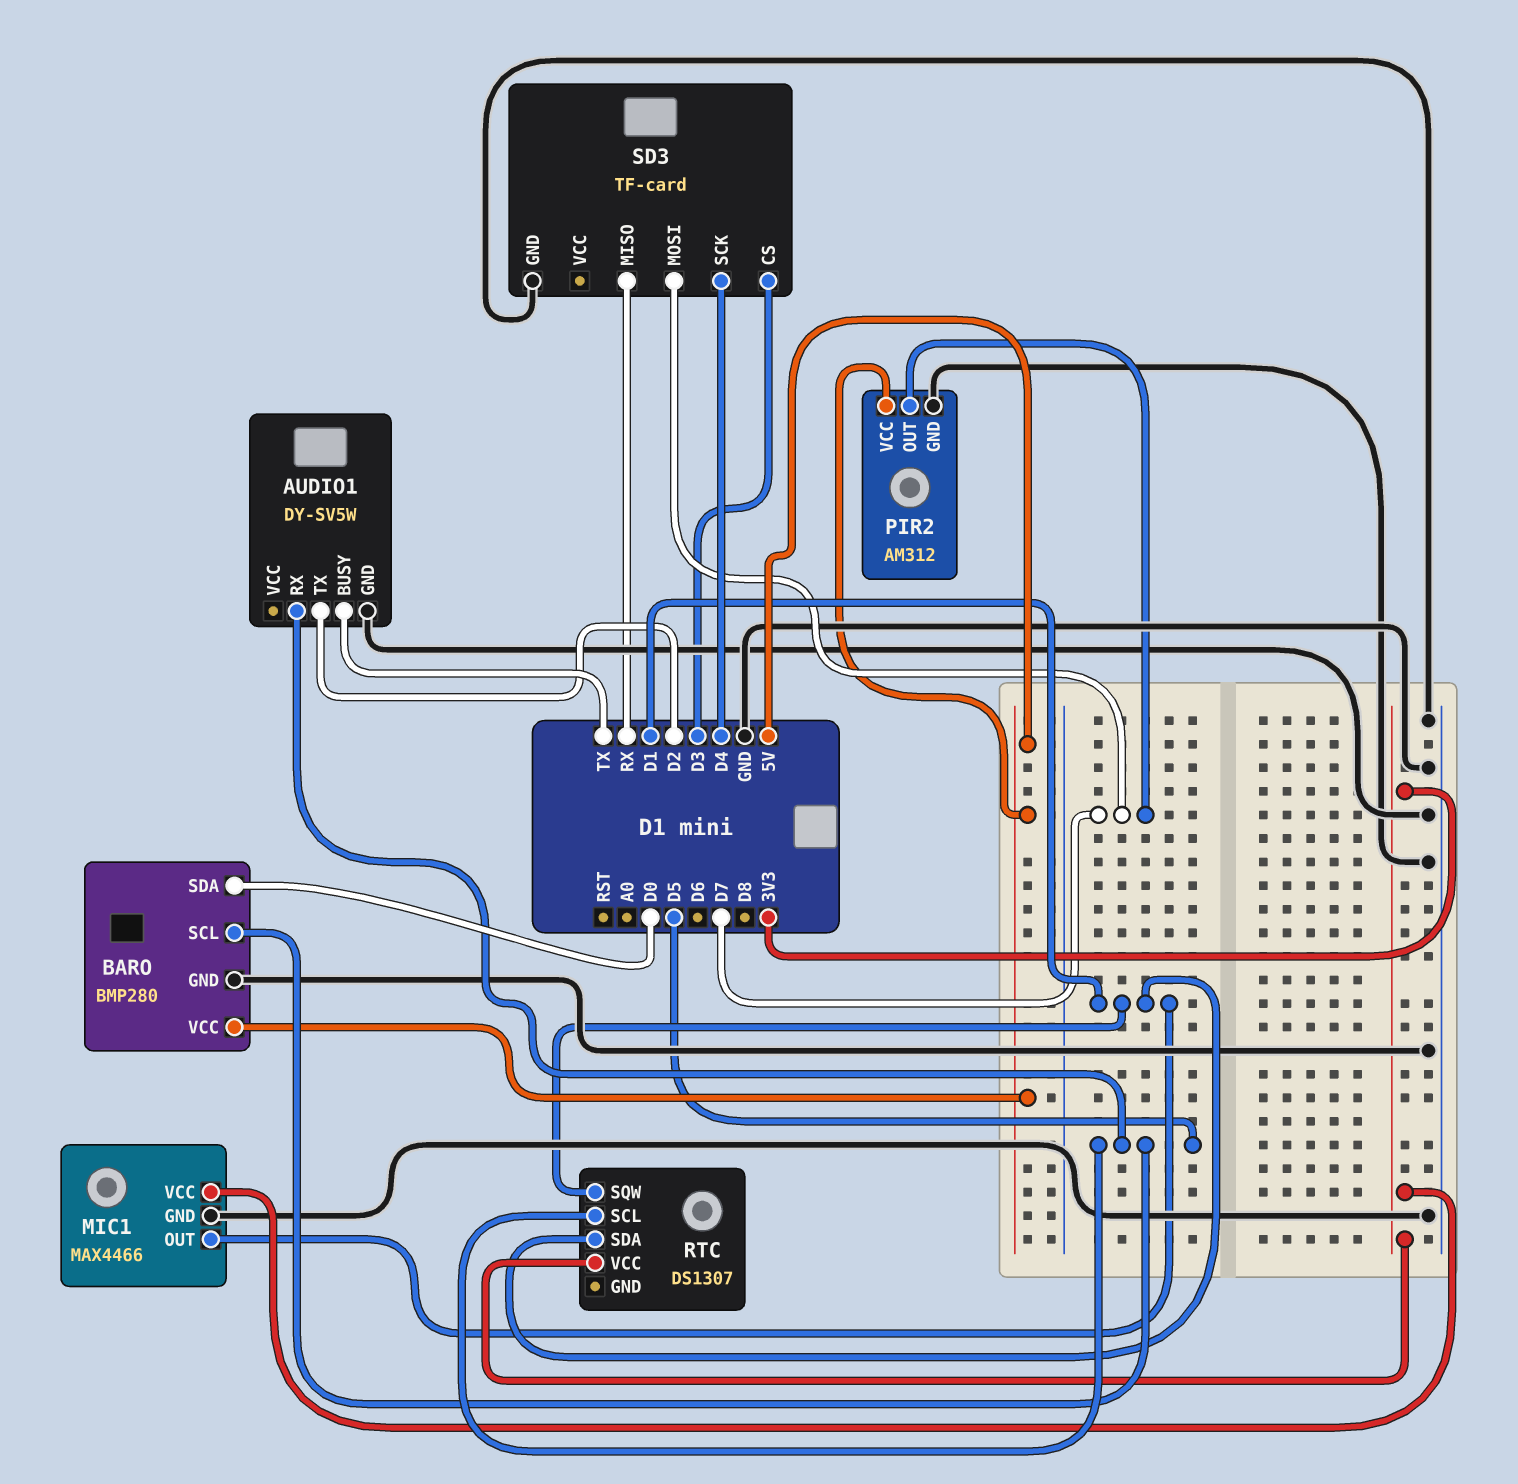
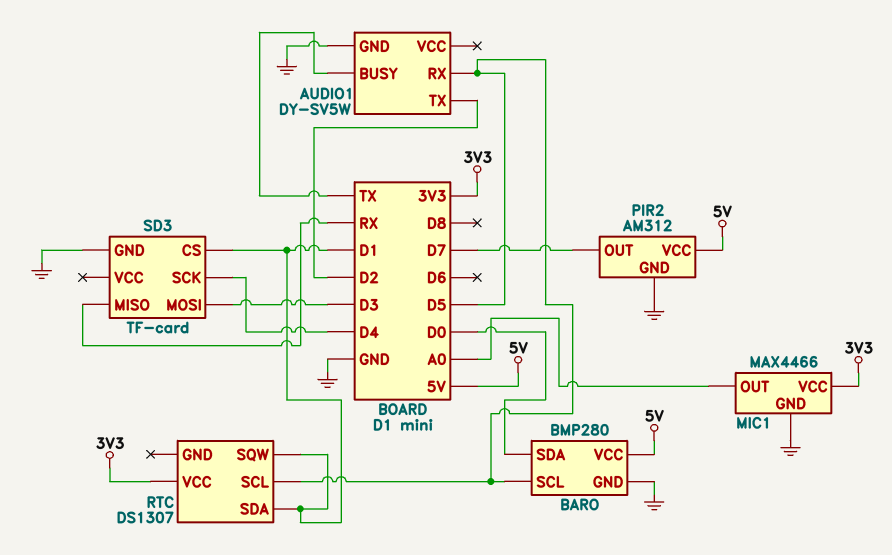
MIC1 pin OUT: D1 -> A0
SD3 pin CS: D3 -> D1
SD3 pin MOSI: D7 -> D3

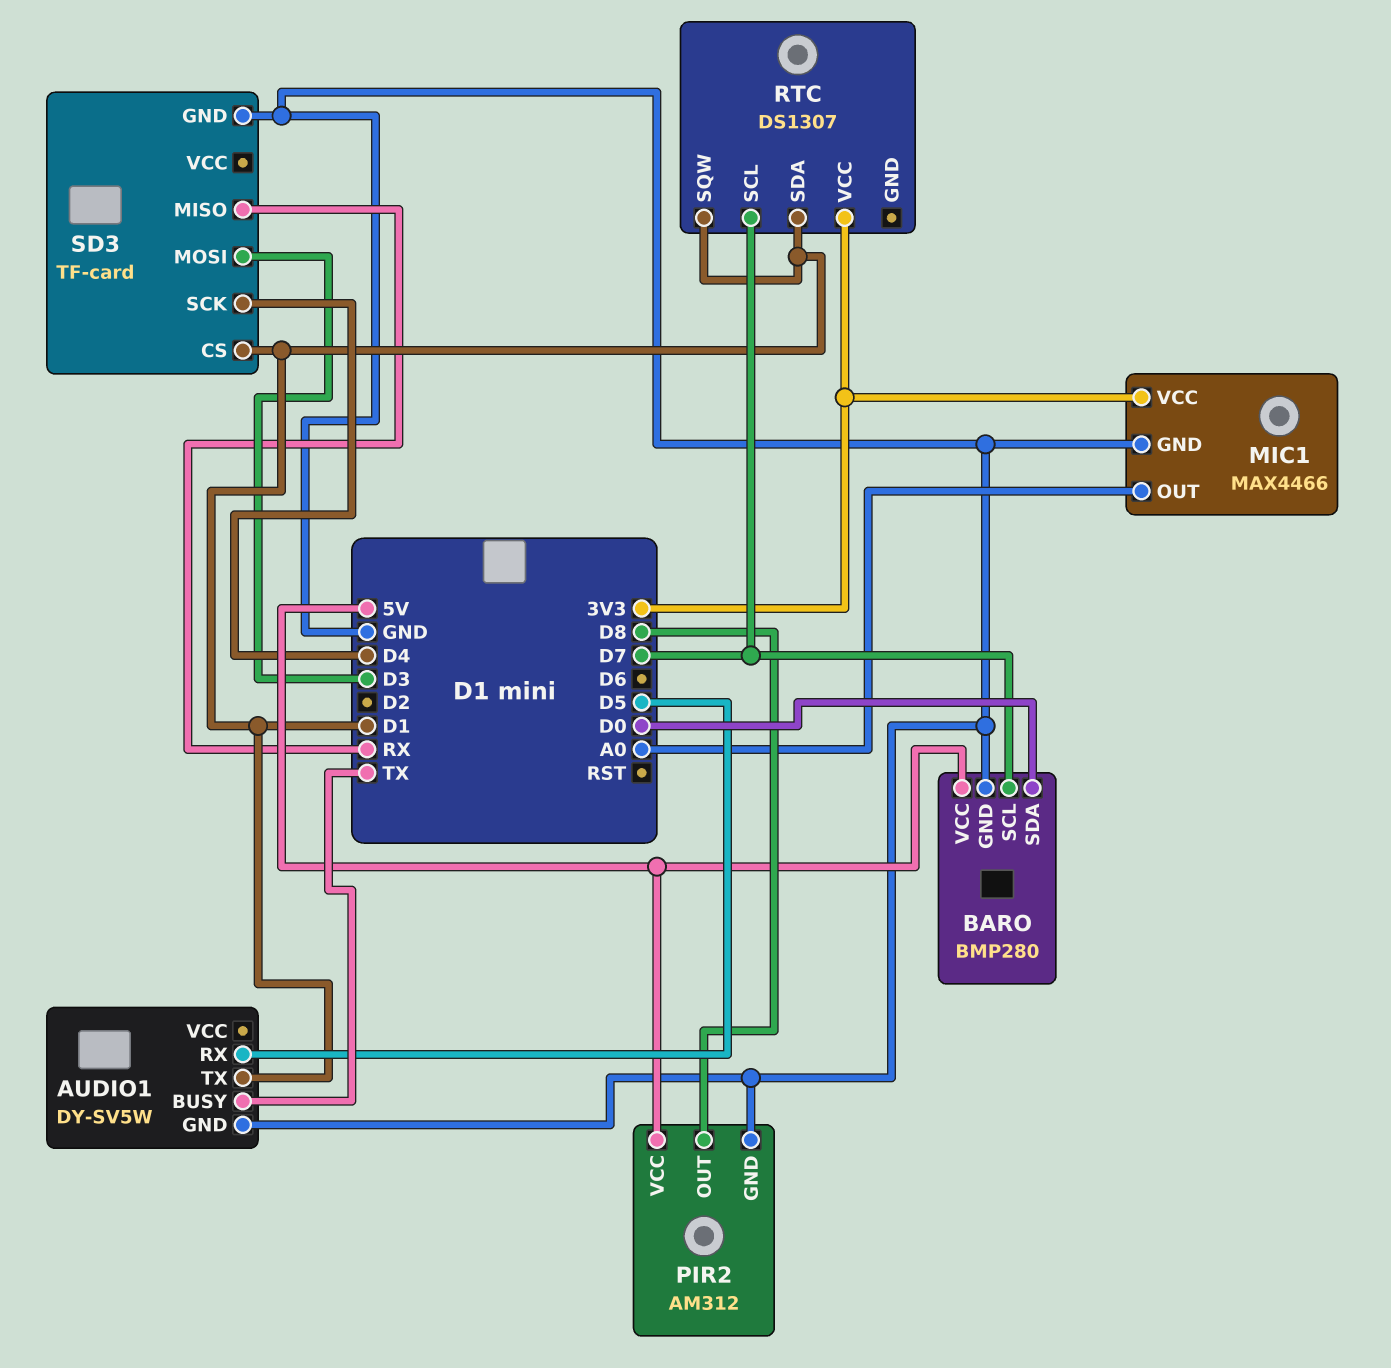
AUDIO1 pin TX: D2 -> D1
BARO pin SCL: D5 -> D7
PIR2 pin OUT: D7 -> D8
RTC pin SCL: D5 -> D7

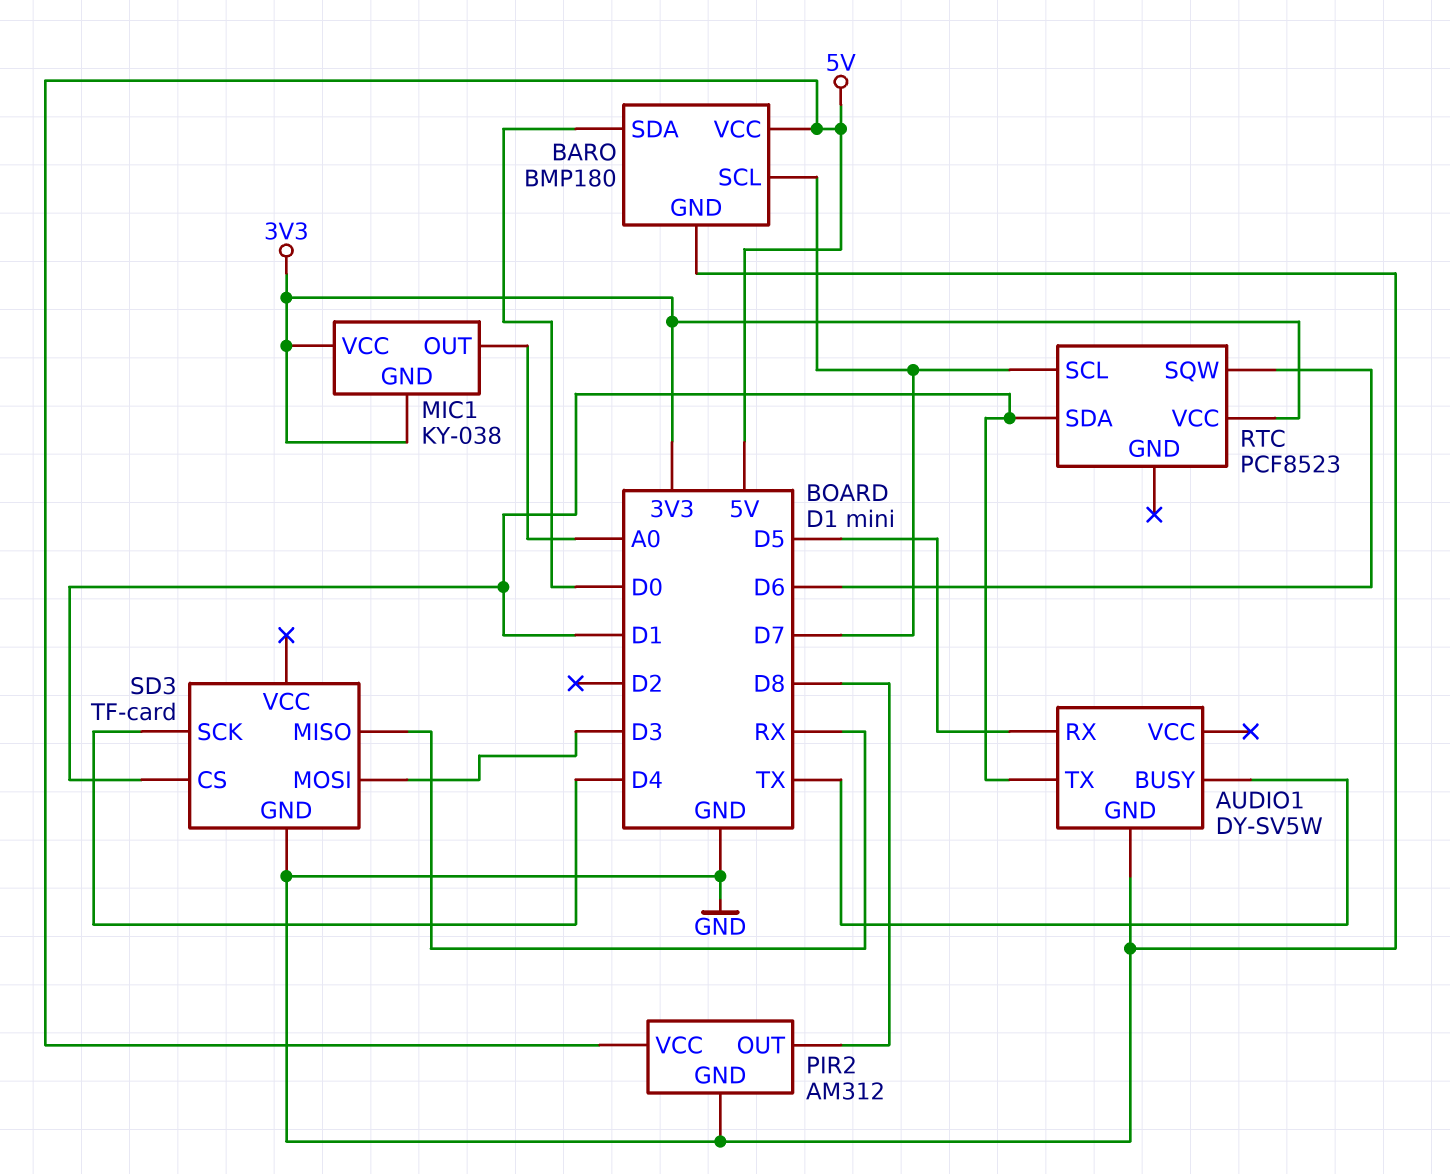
BARO: BMP280 -> BMP180
MIC1: MAX4466 -> KY-038
MIC1 pin GND: GND -> 3V3
RTC: DS1307 -> PCF8523
RTC pin SQW: D1 -> D6

